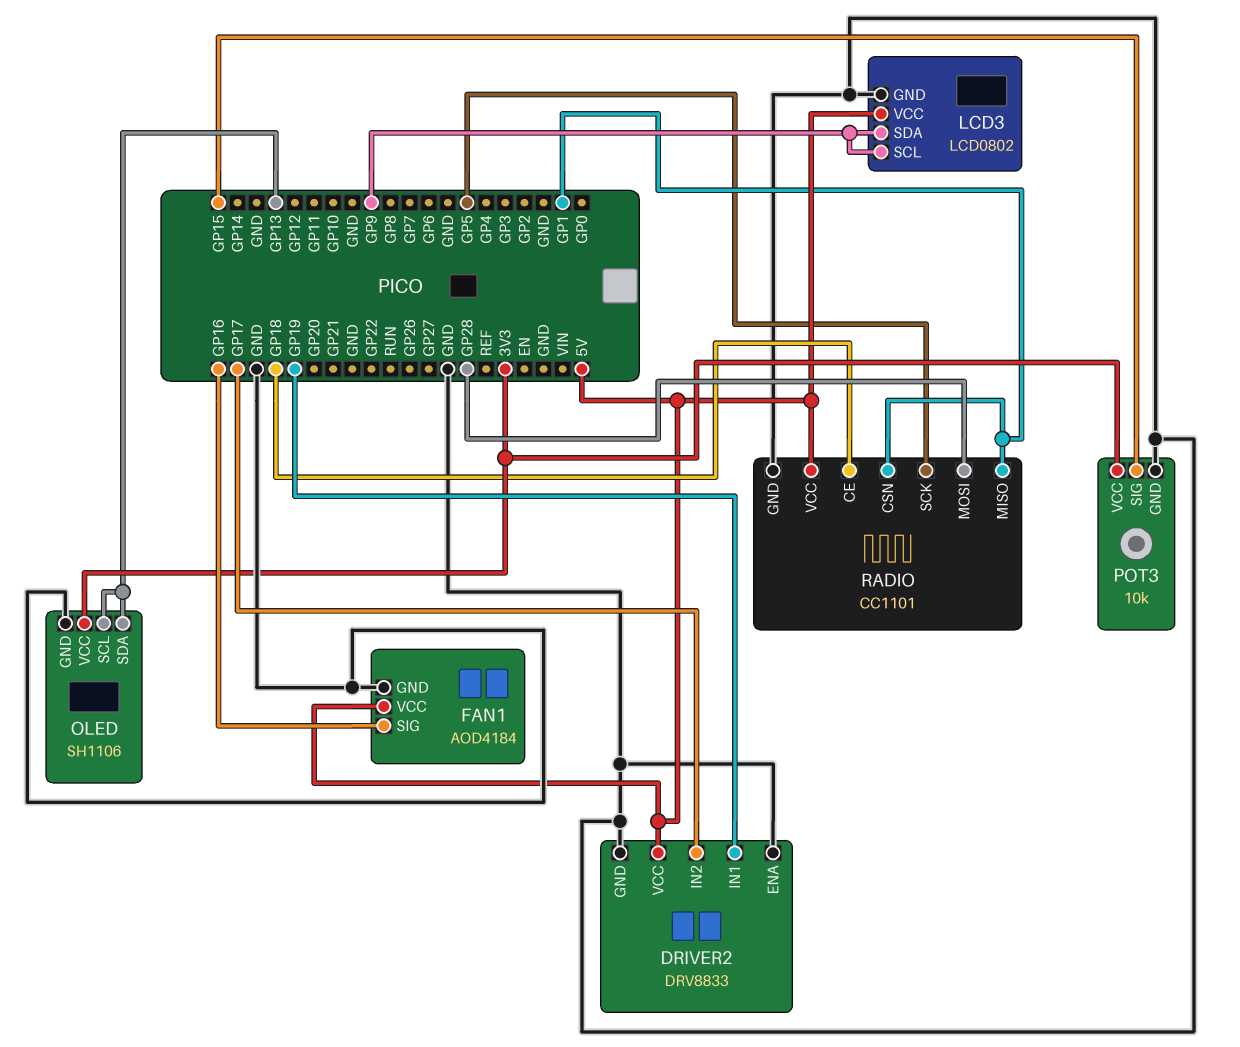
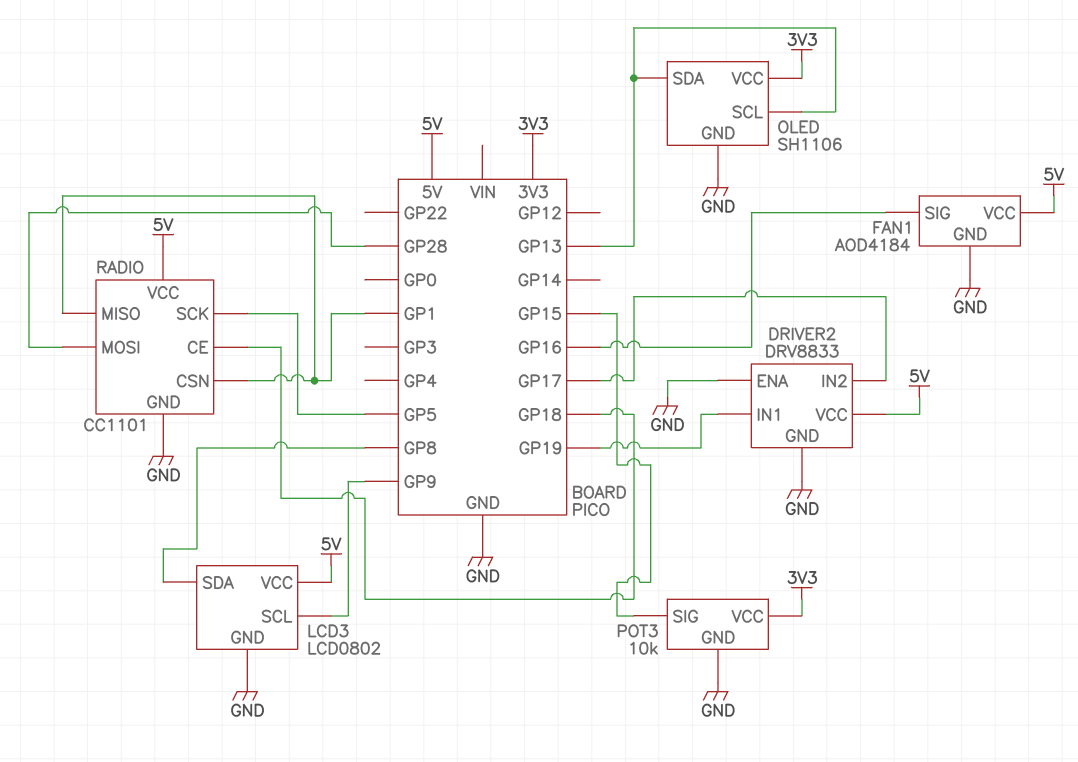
LCD3 pin SDA: GP9 -> GP8

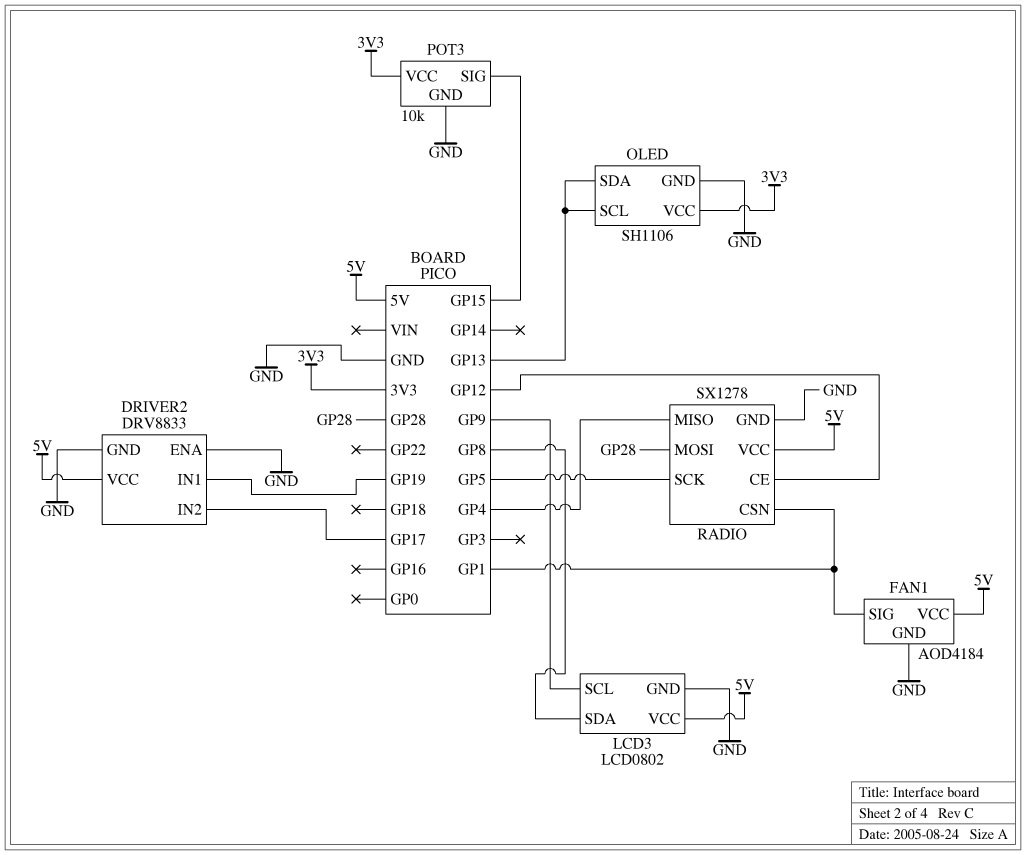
FAN1 pin SIG: GP16 -> GP1
RADIO: CC1101 -> SX1278
RADIO pin CE: GP18 -> GP12
RADIO pin MISO: GP1 -> GP4

